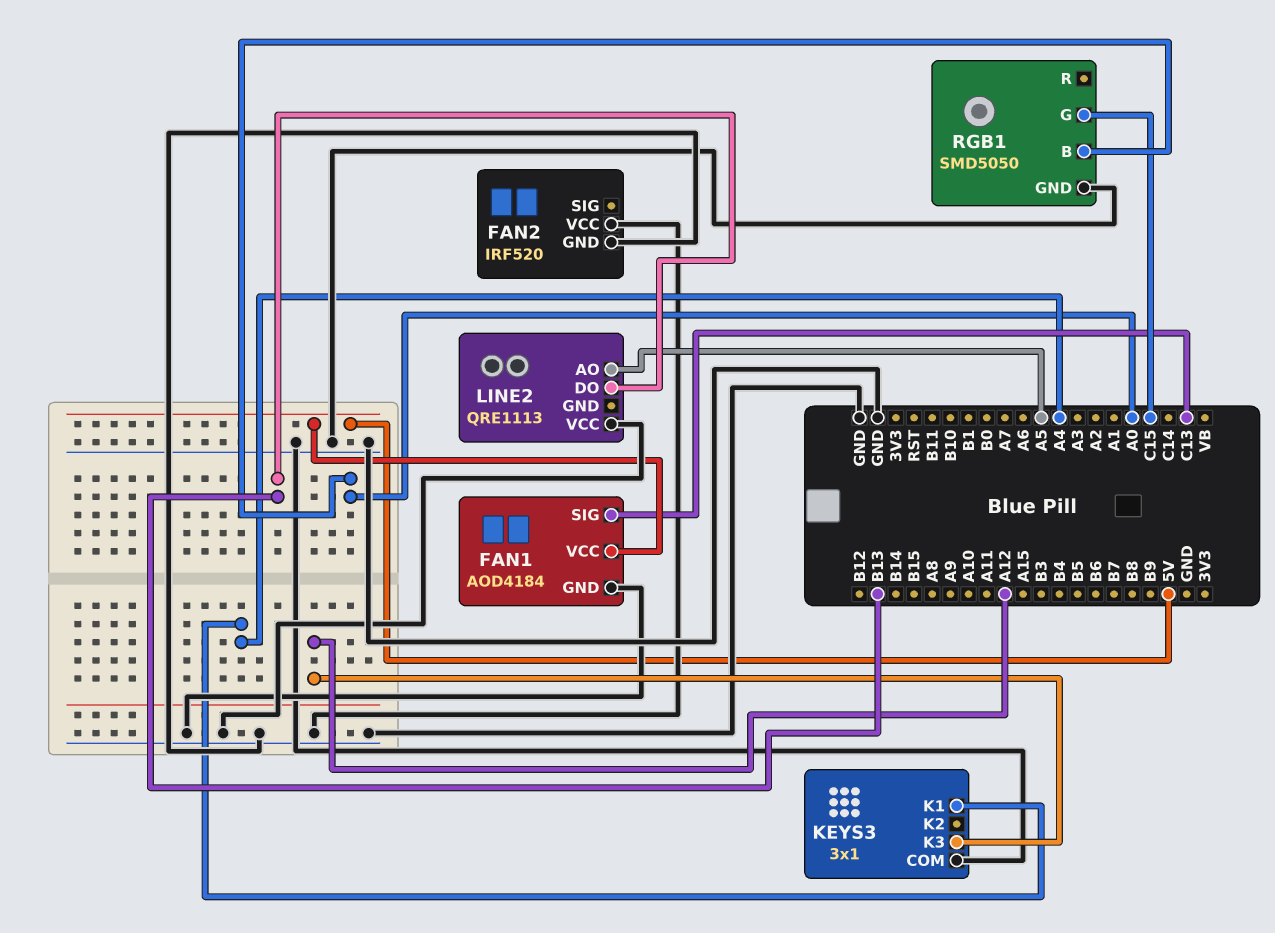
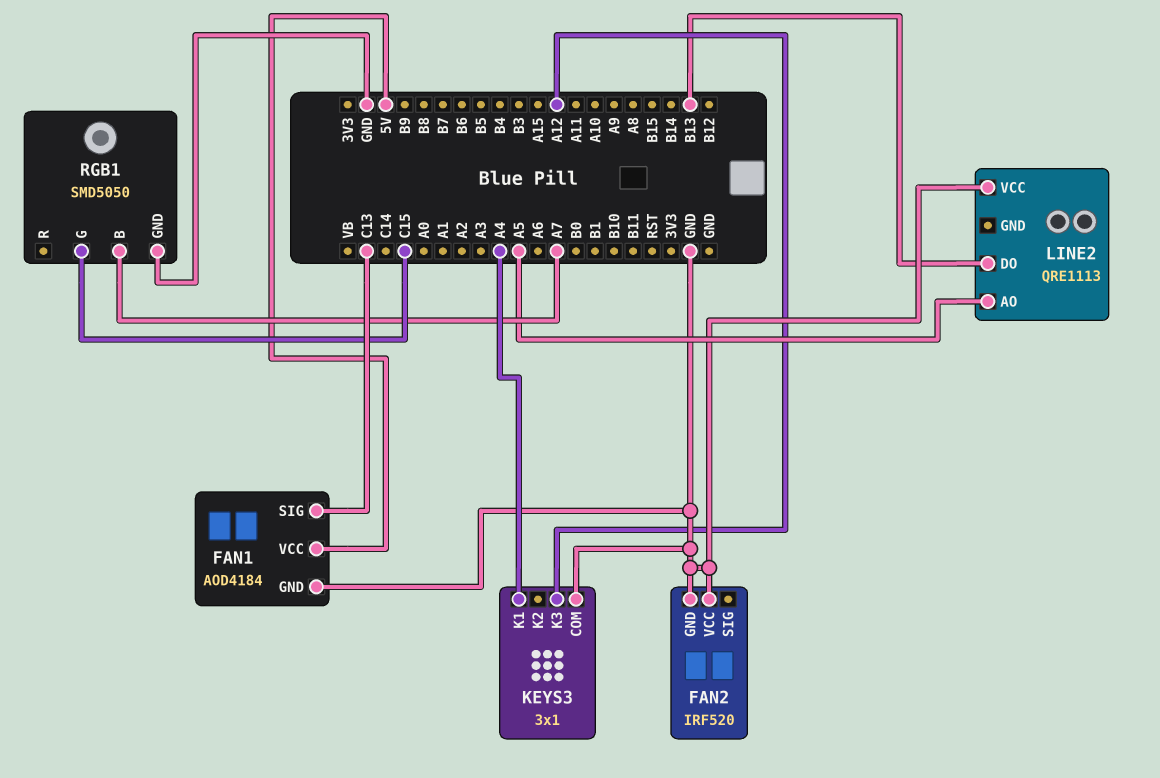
RGB1 pin B: A0 -> A7

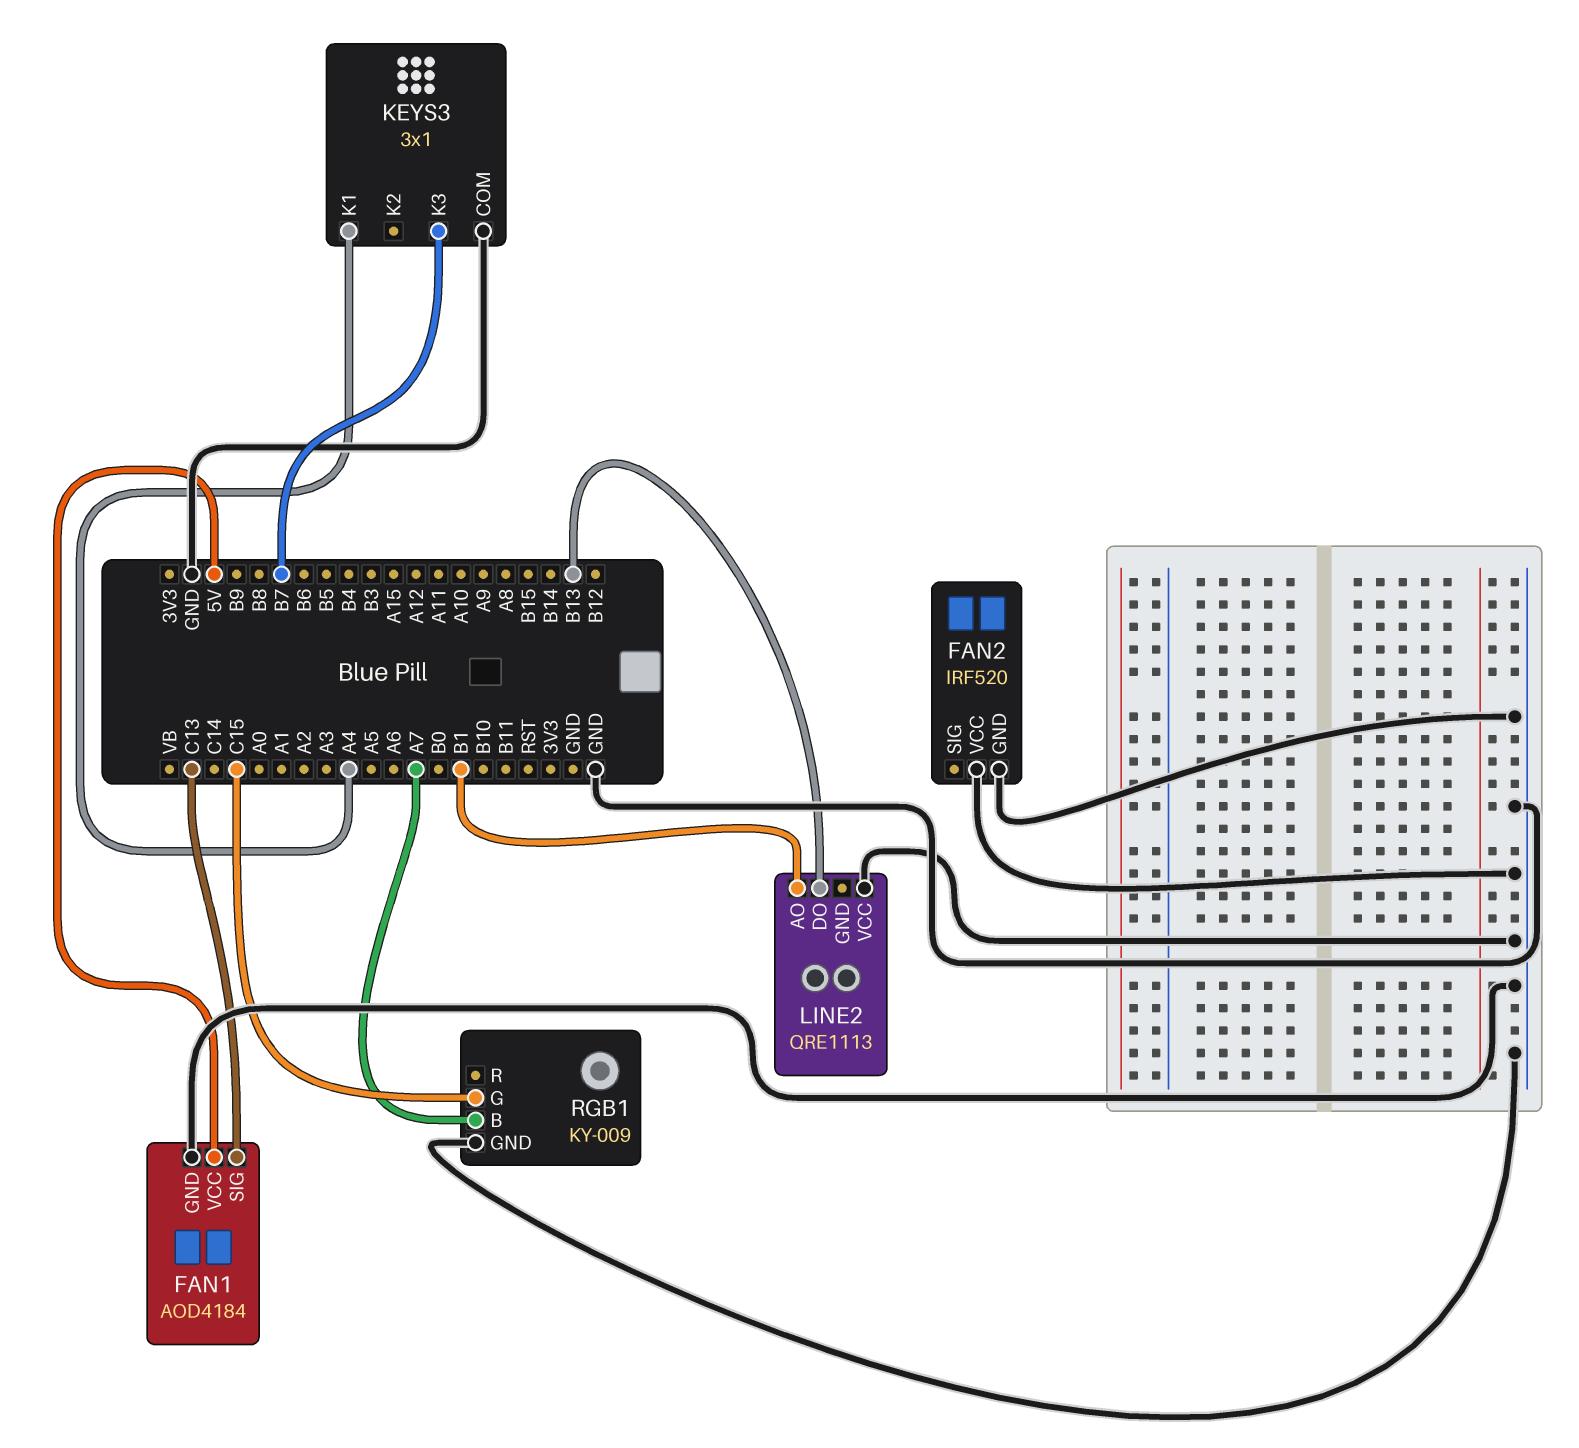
KEYS3 pin K3: A12 -> B7
LINE2 pin AO: A5 -> B1
RGB1: SMD5050 -> KY-009

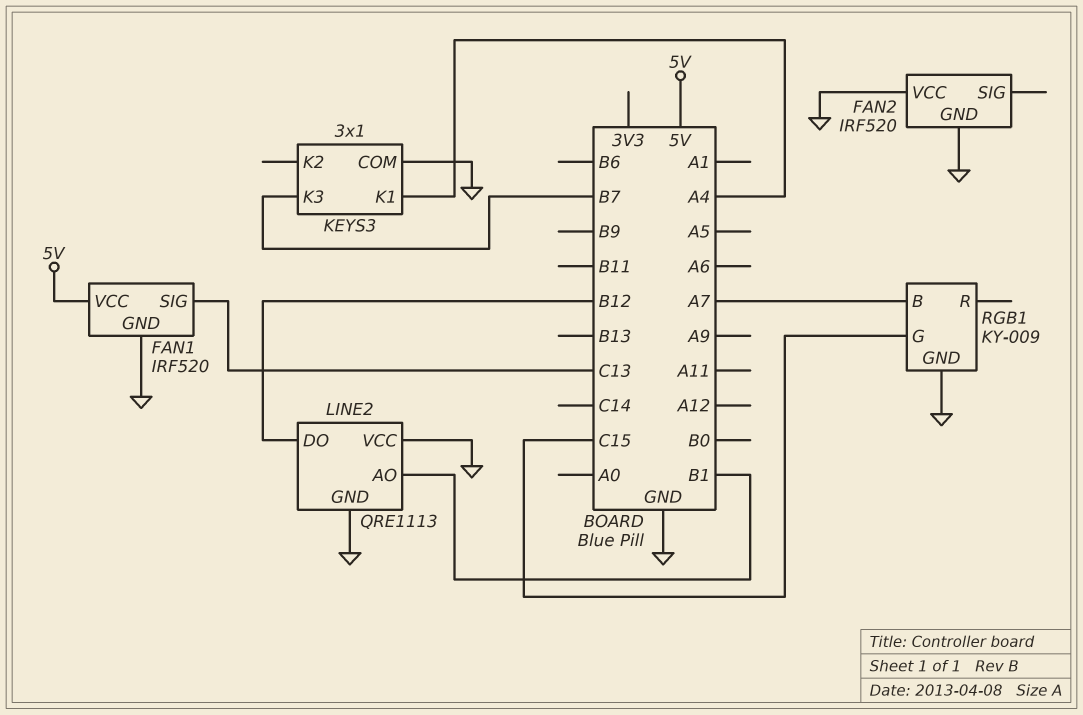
FAN1: AOD4184 -> IRF520
LINE2 pin DO: B13 -> B12
LINE2 pin GND: none -> GND

